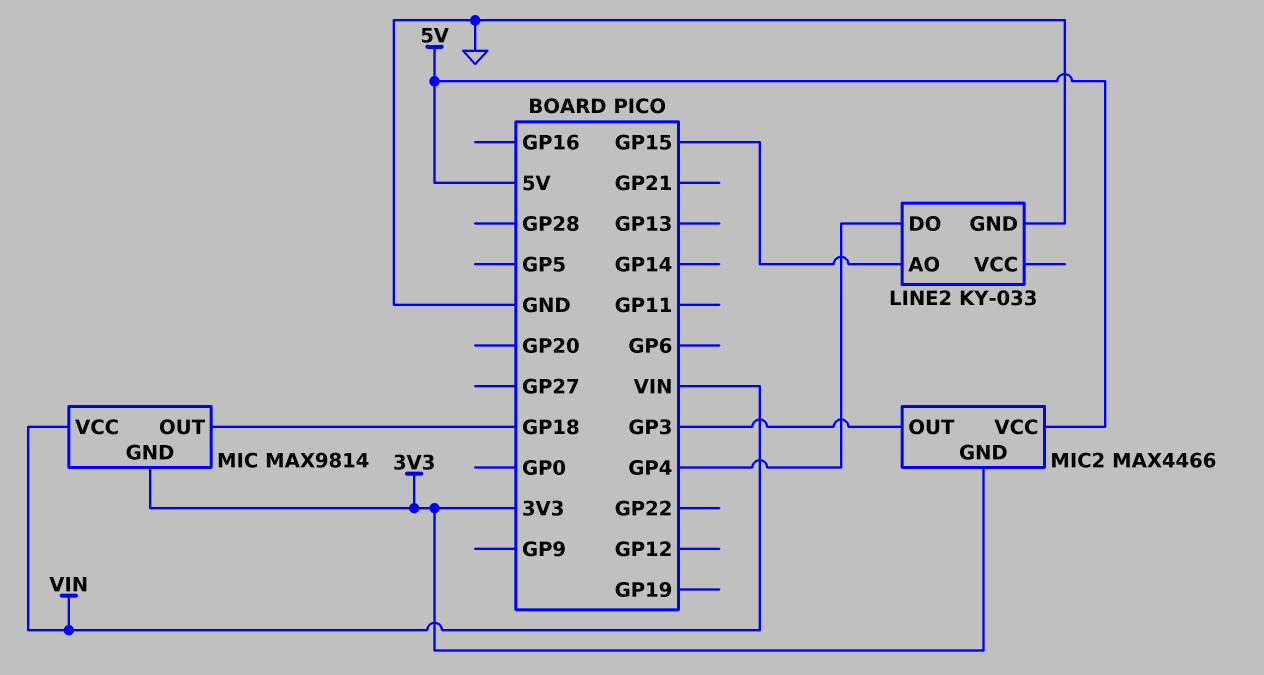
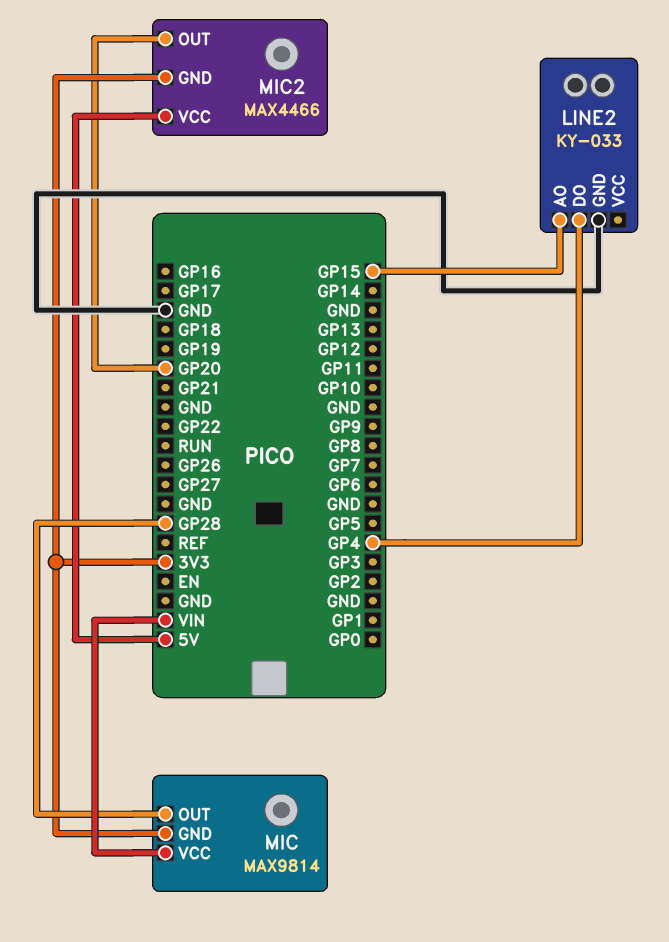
MIC pin OUT: GP18 -> GP28
MIC2 pin OUT: GP3 -> GP20

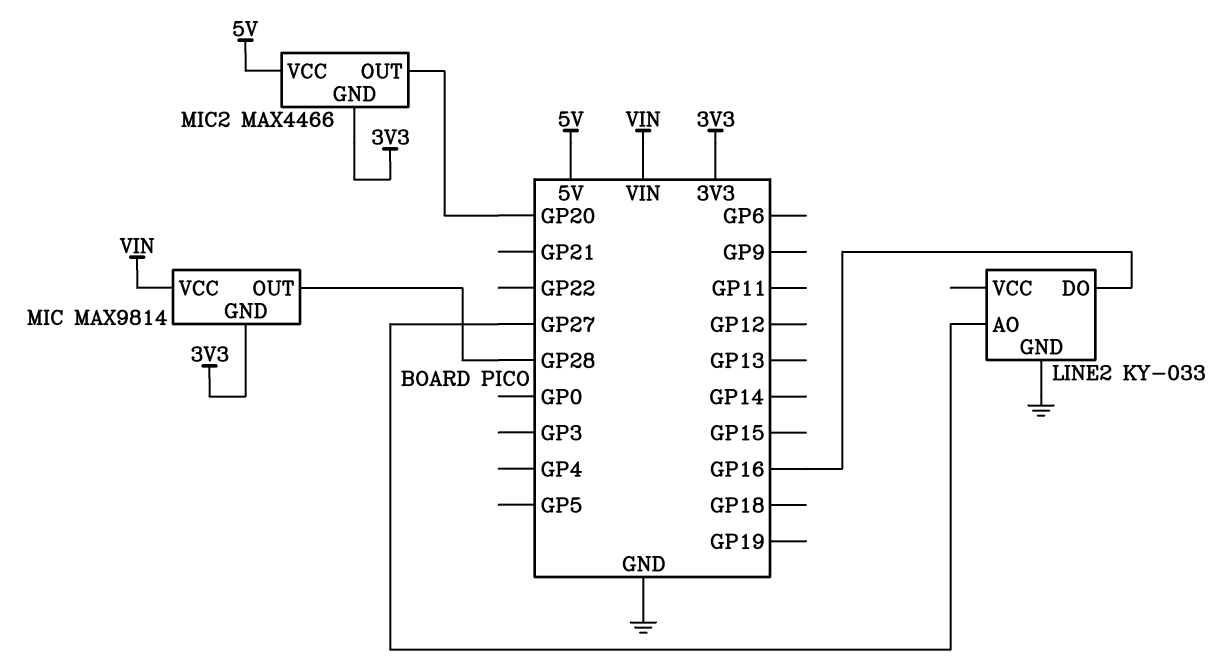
LINE2 pin AO: GP15 -> GP27
LINE2 pin DO: GP4 -> GP16

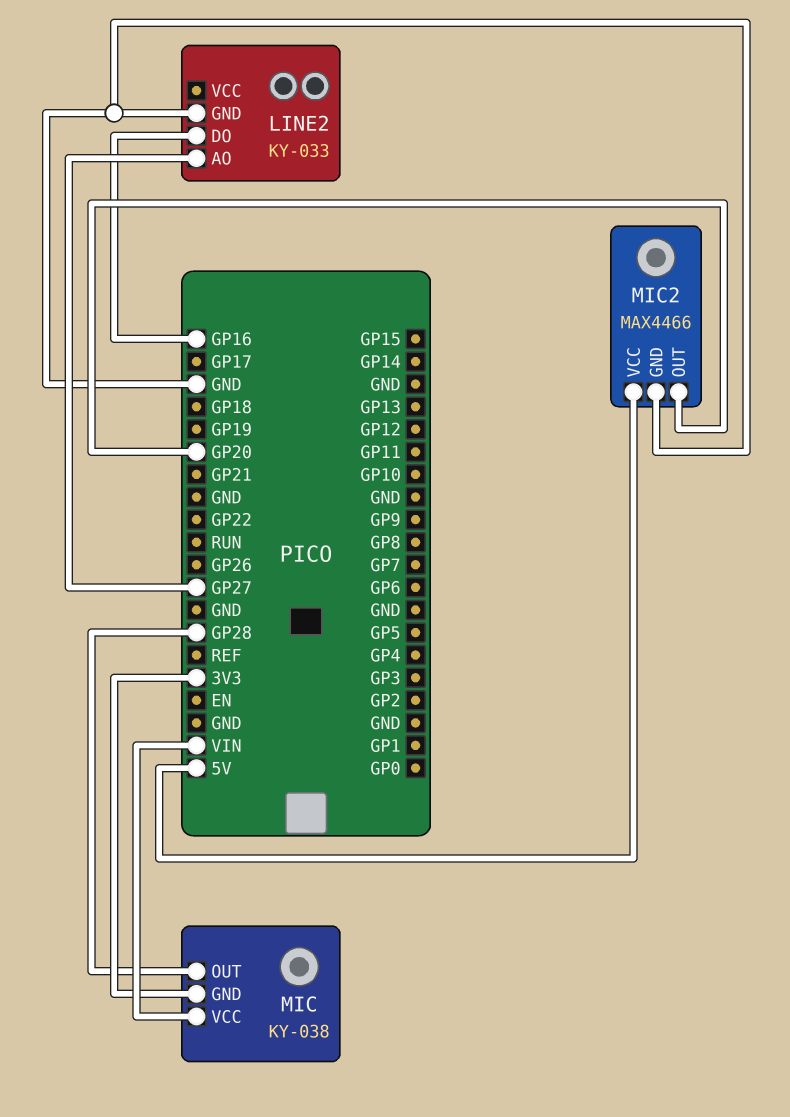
MIC: MAX9814 -> KY-038
MIC2 pin GND: 3V3 -> GND

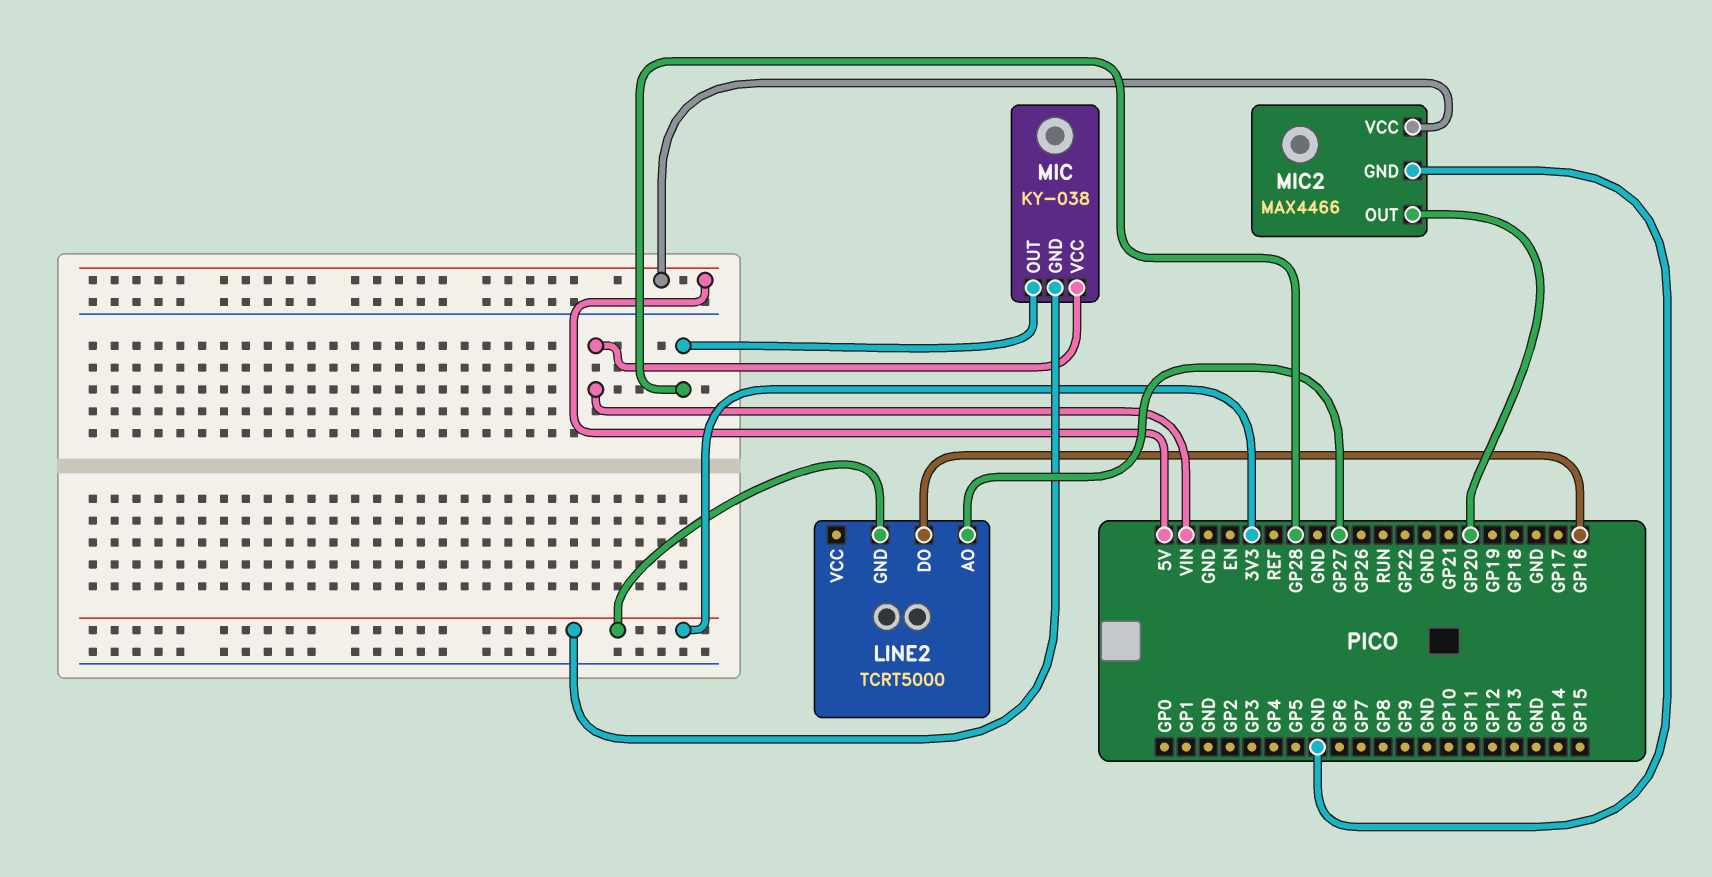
LINE2: KY-033 -> TCRT5000
LINE2 pin GND: GND -> 3V3

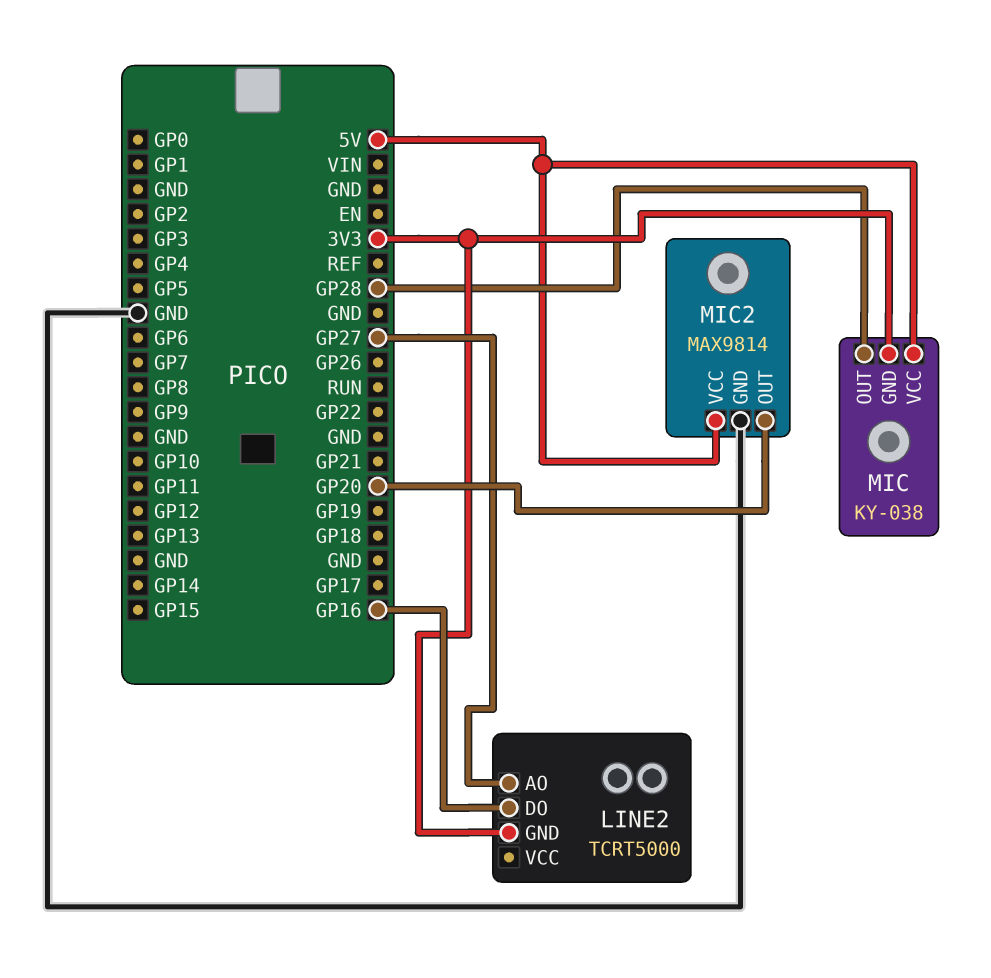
MIC pin VCC: VIN -> 5V
MIC2: MAX4466 -> MAX9814

